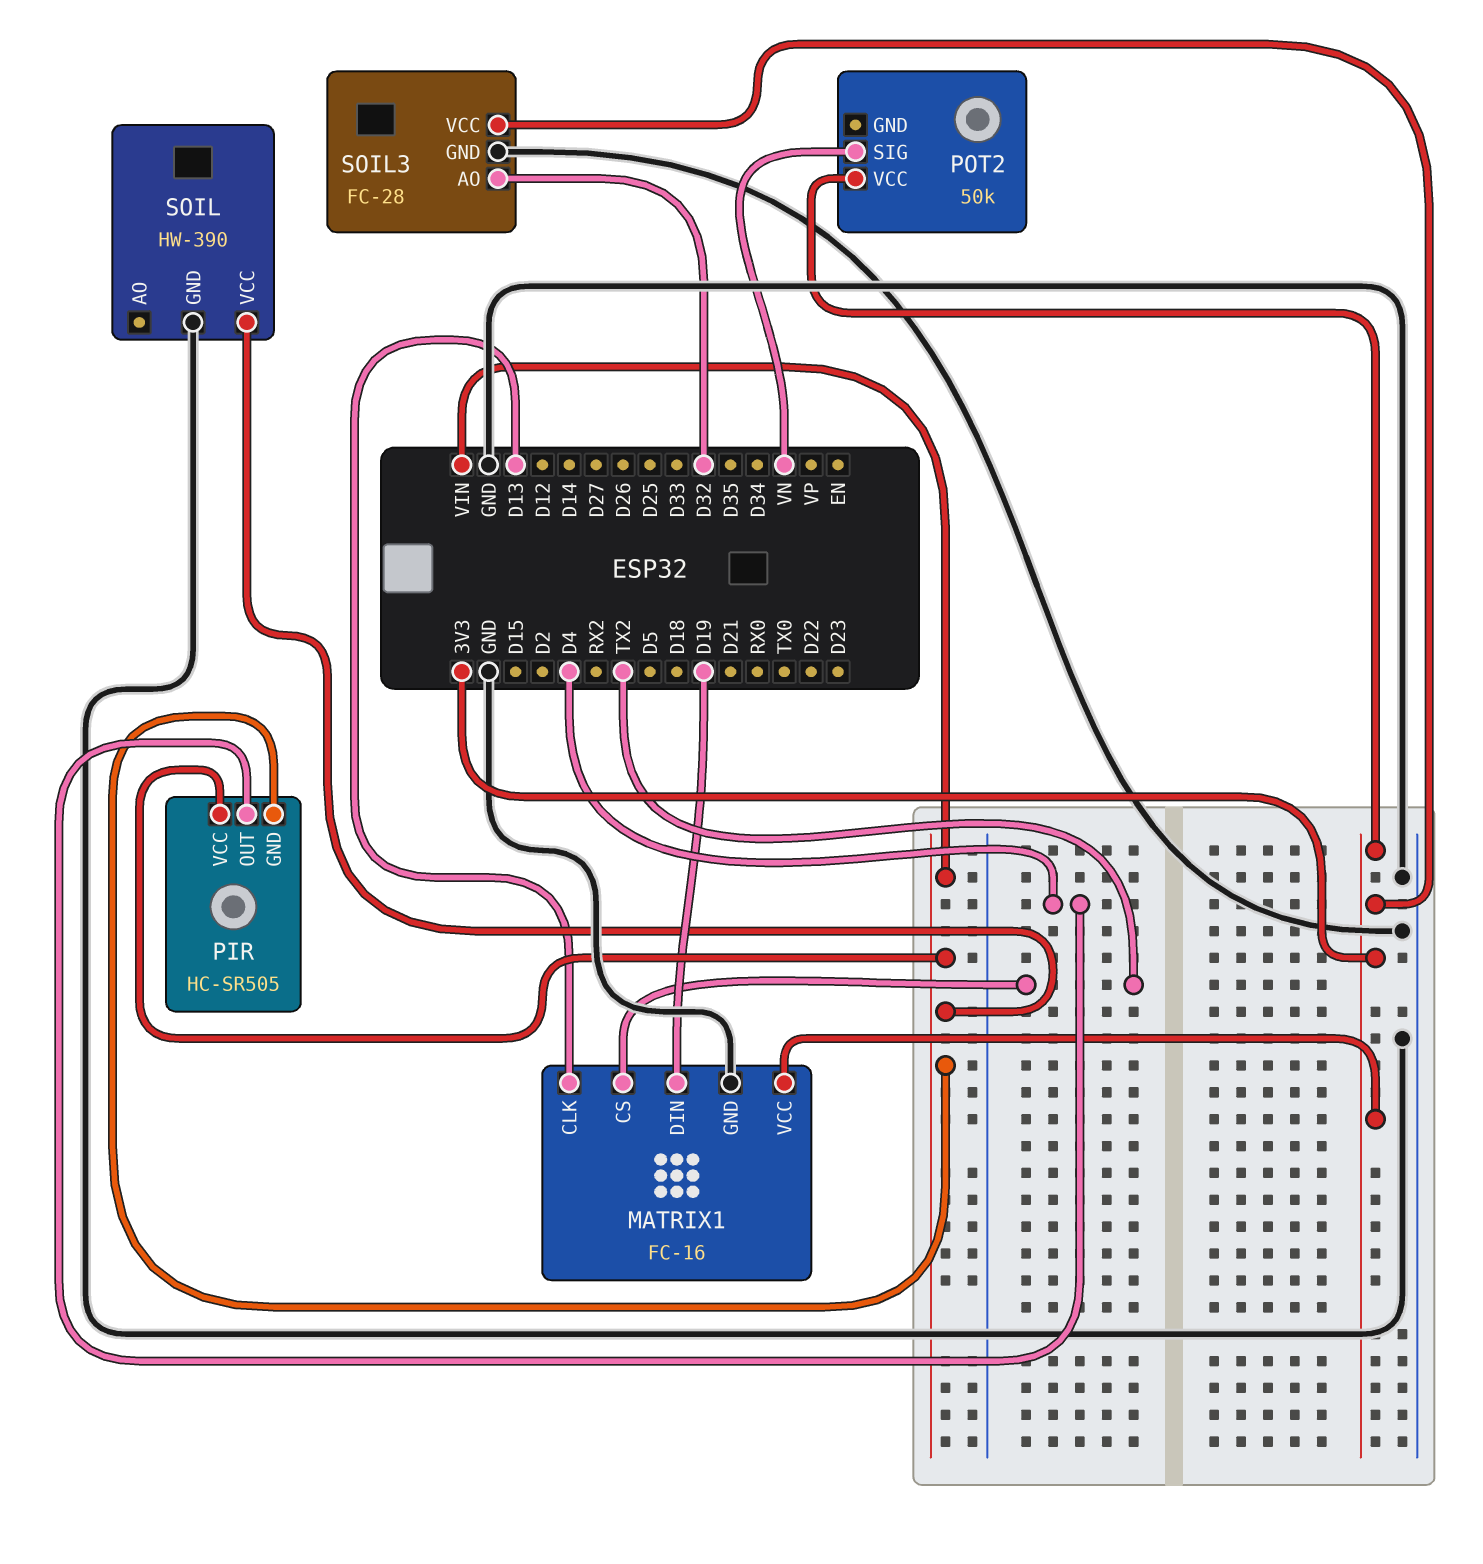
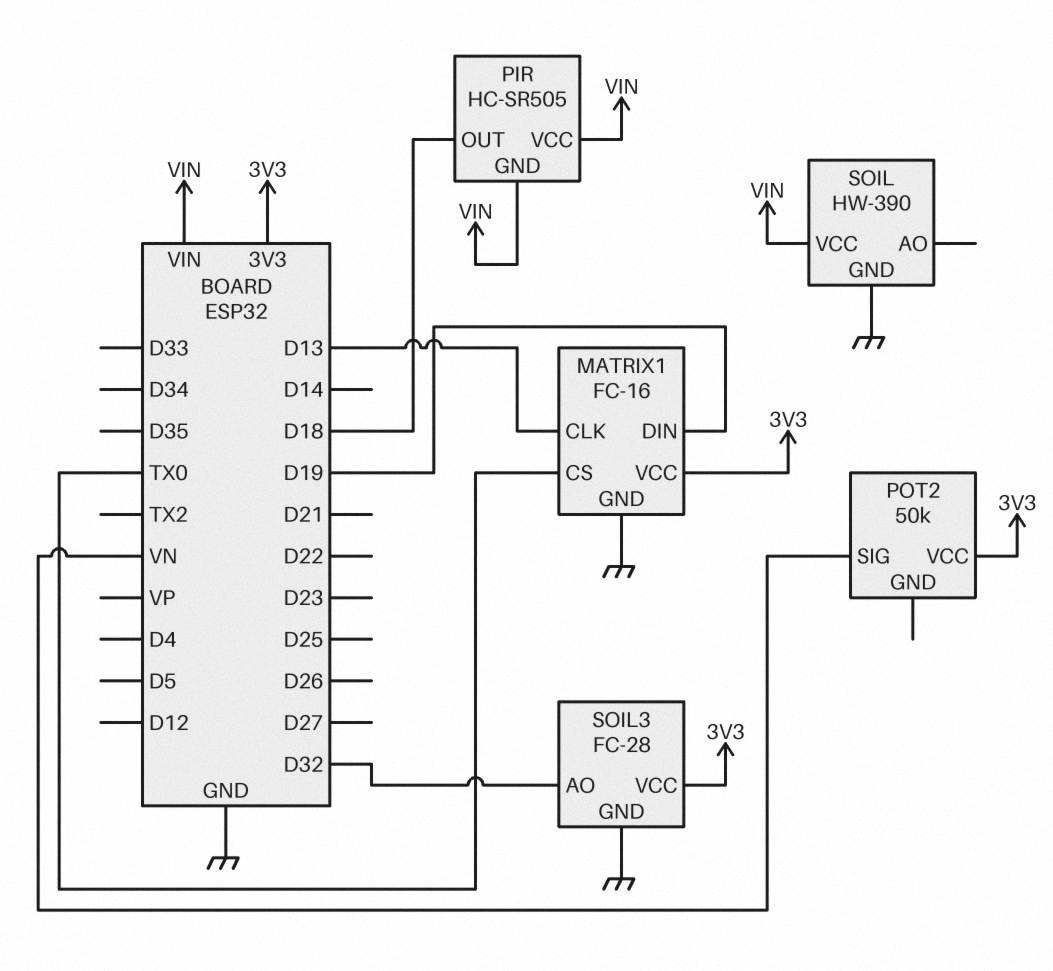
MATRIX1 pin CS: TX2 -> TX0
PIR pin OUT: D4 -> D18

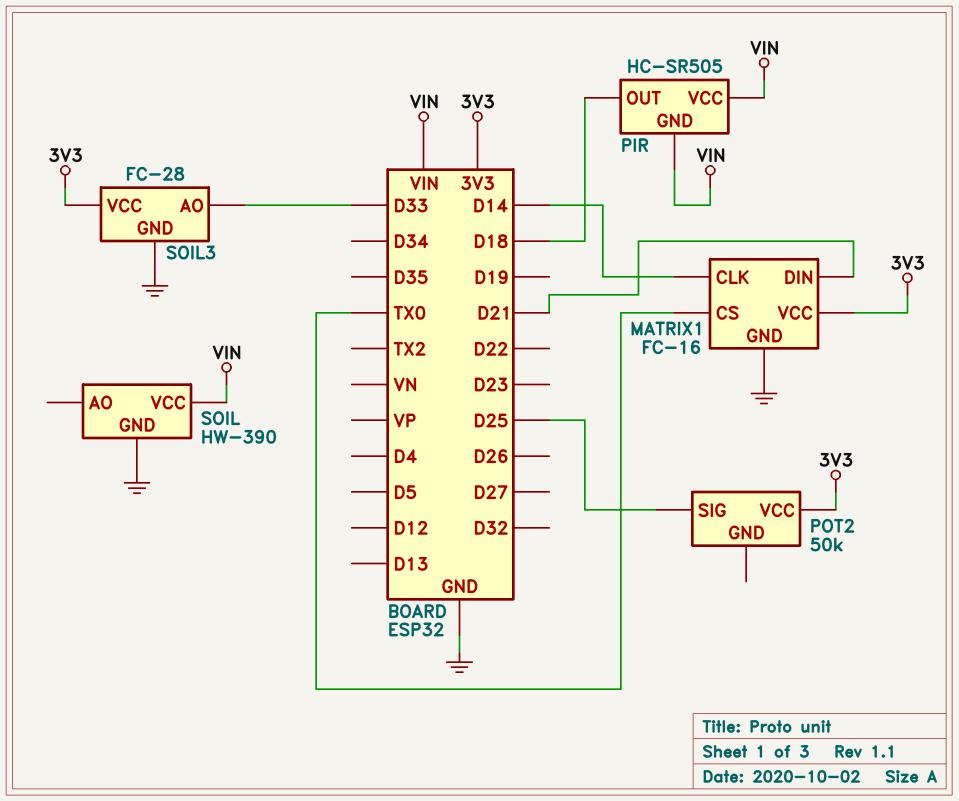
MATRIX1 pin CLK: D13 -> D14
MATRIX1 pin DIN: D19 -> D21
POT2 pin SIG: VN -> D25
SOIL3 pin AO: D32 -> D33

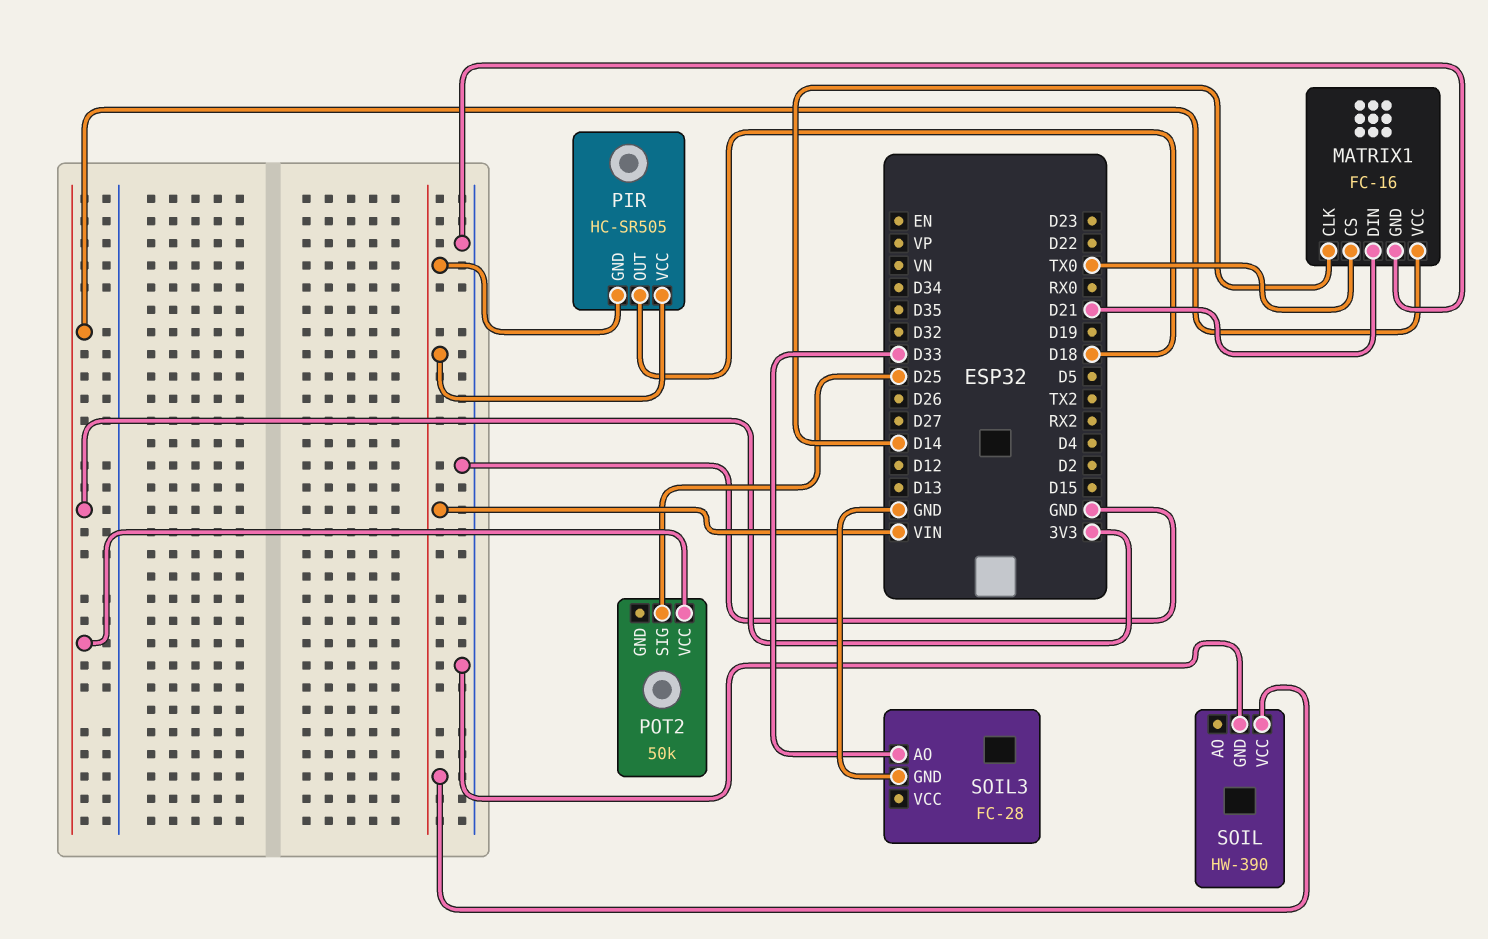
SOIL3 pin VCC: 3V3 -> none

